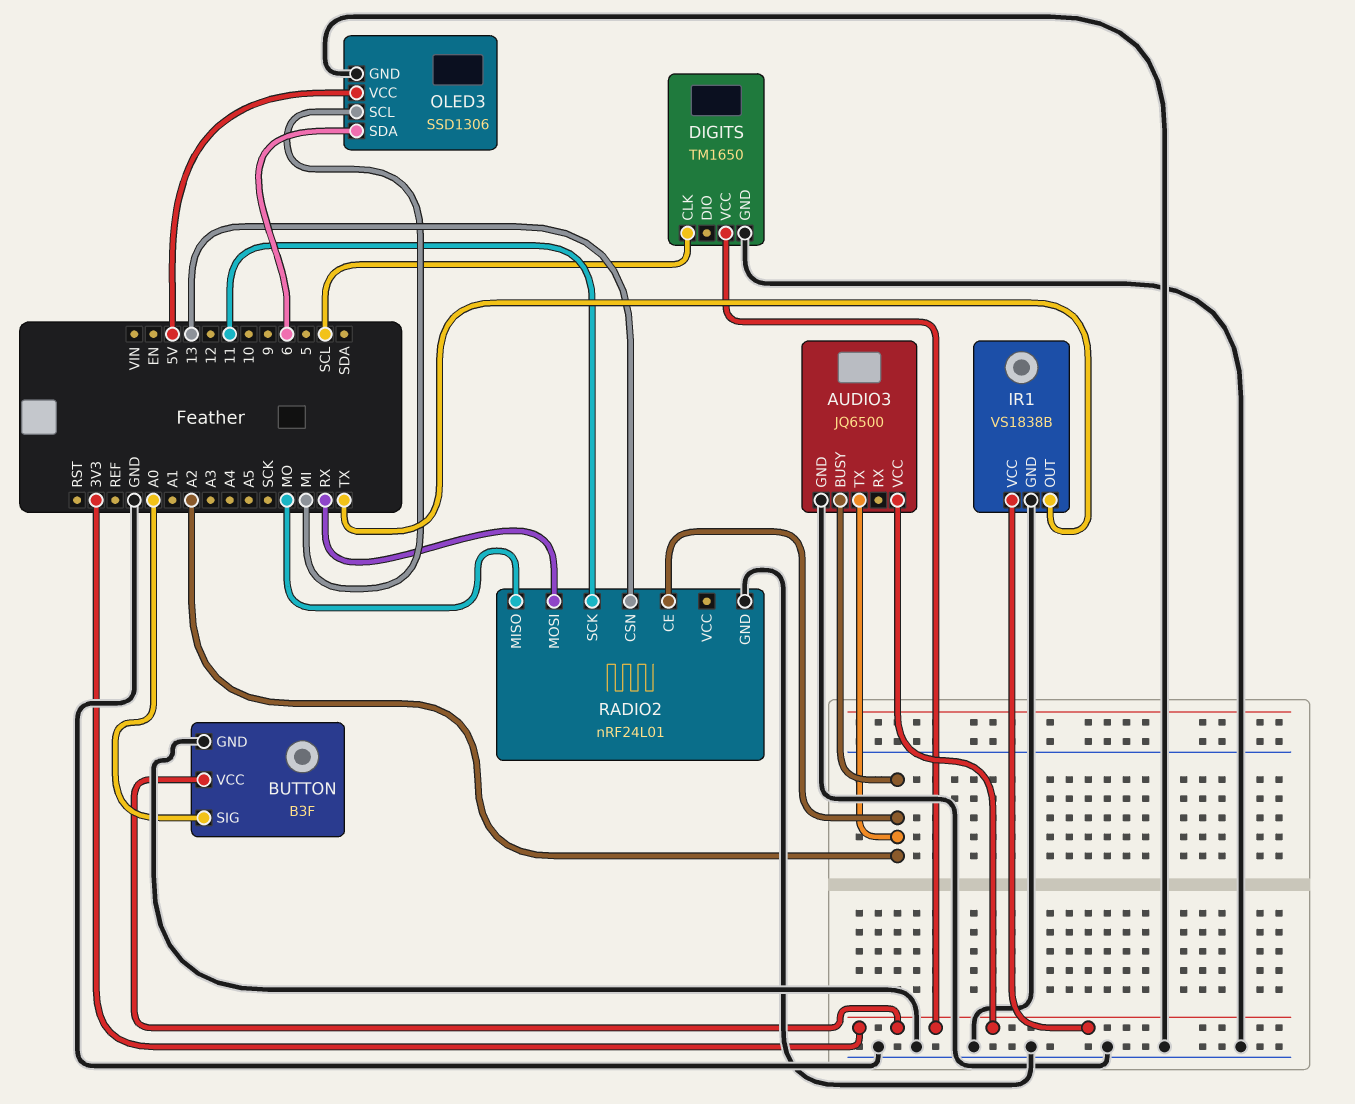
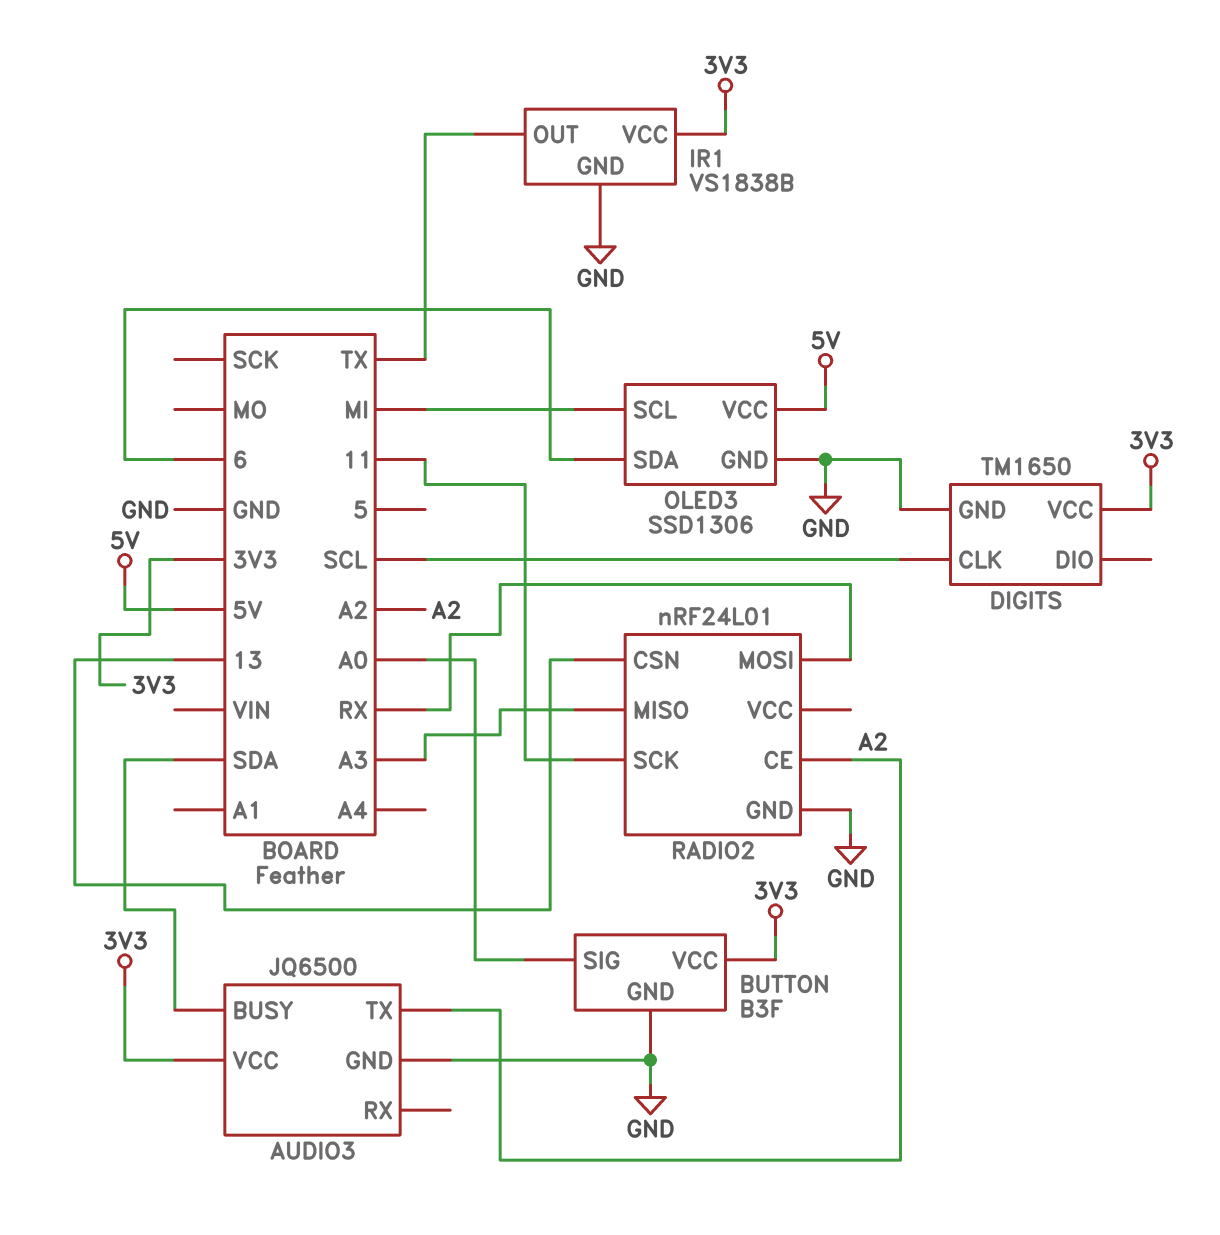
AUDIO3 pin BUSY: A2 -> SDA
RADIO2 pin MISO: MO -> A3

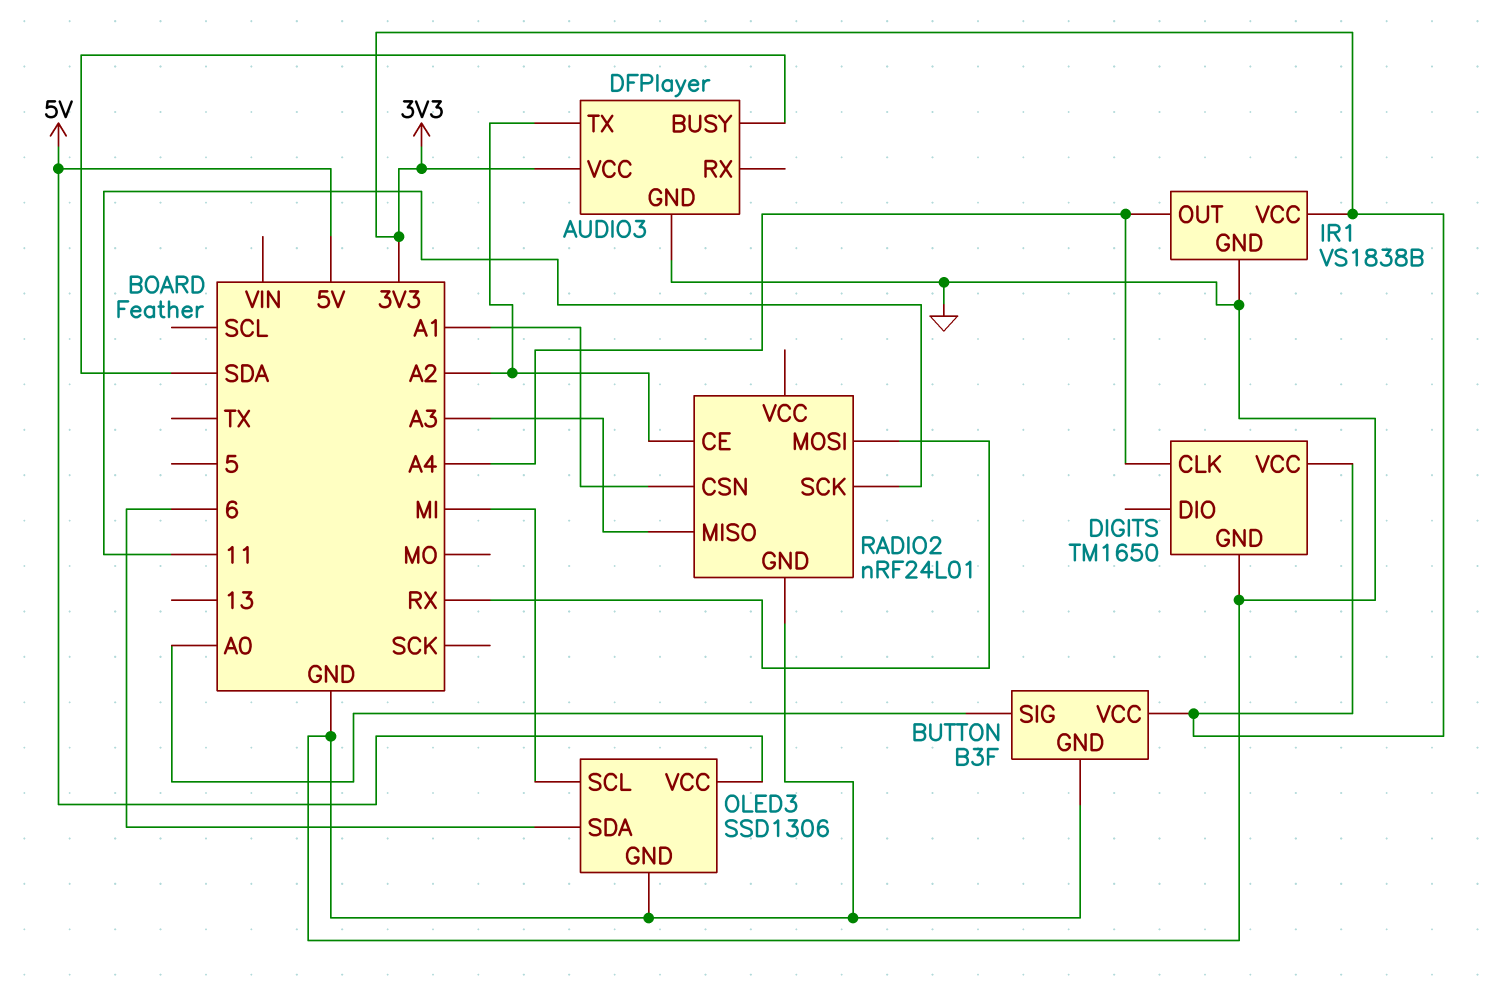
AUDIO3: JQ6500 -> DFPlayer
DIGITS pin CLK: SCL -> A4
IR1 pin OUT: TX -> A4
RADIO2 pin CSN: 13 -> A1

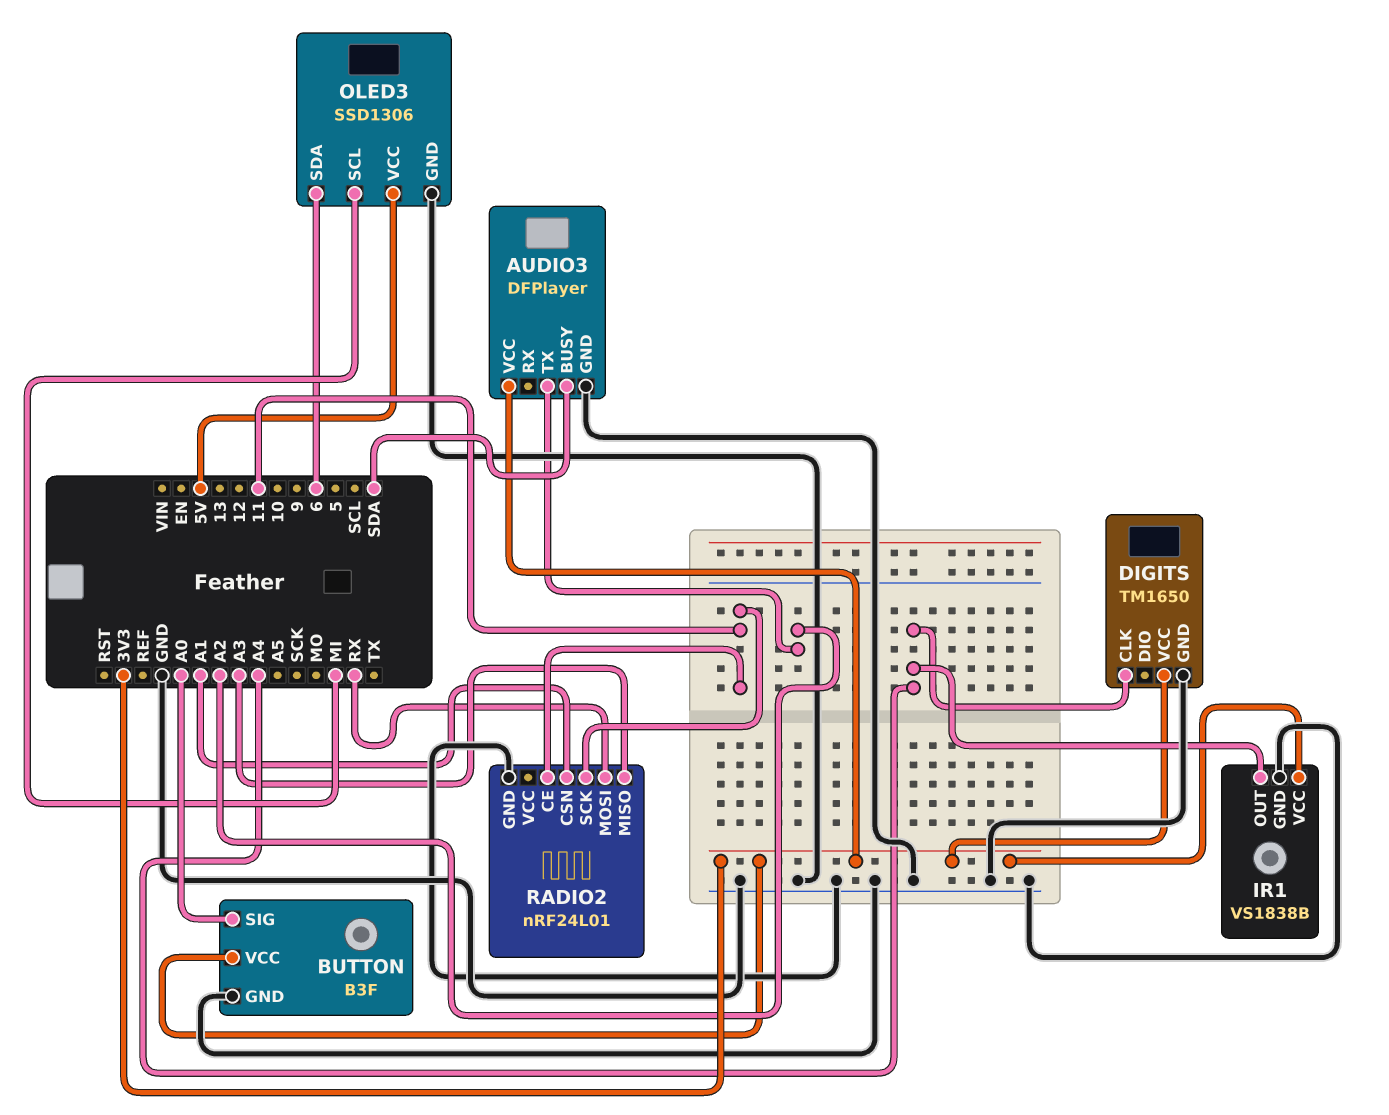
RADIO2 pin CE: A2 -> 11

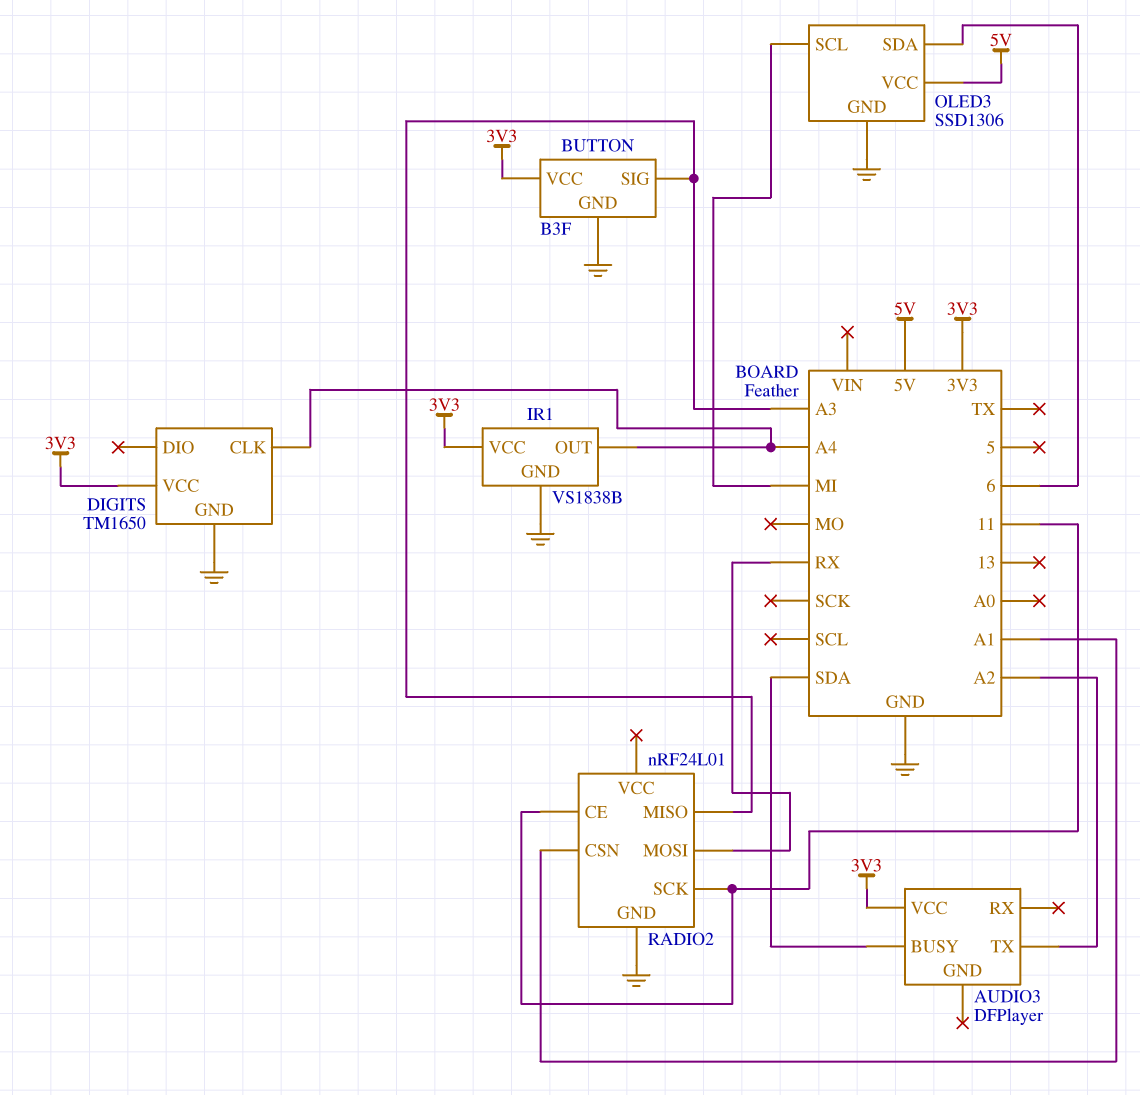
AUDIO3 pin GND: GND -> none
BUTTON pin SIG: A0 -> A3

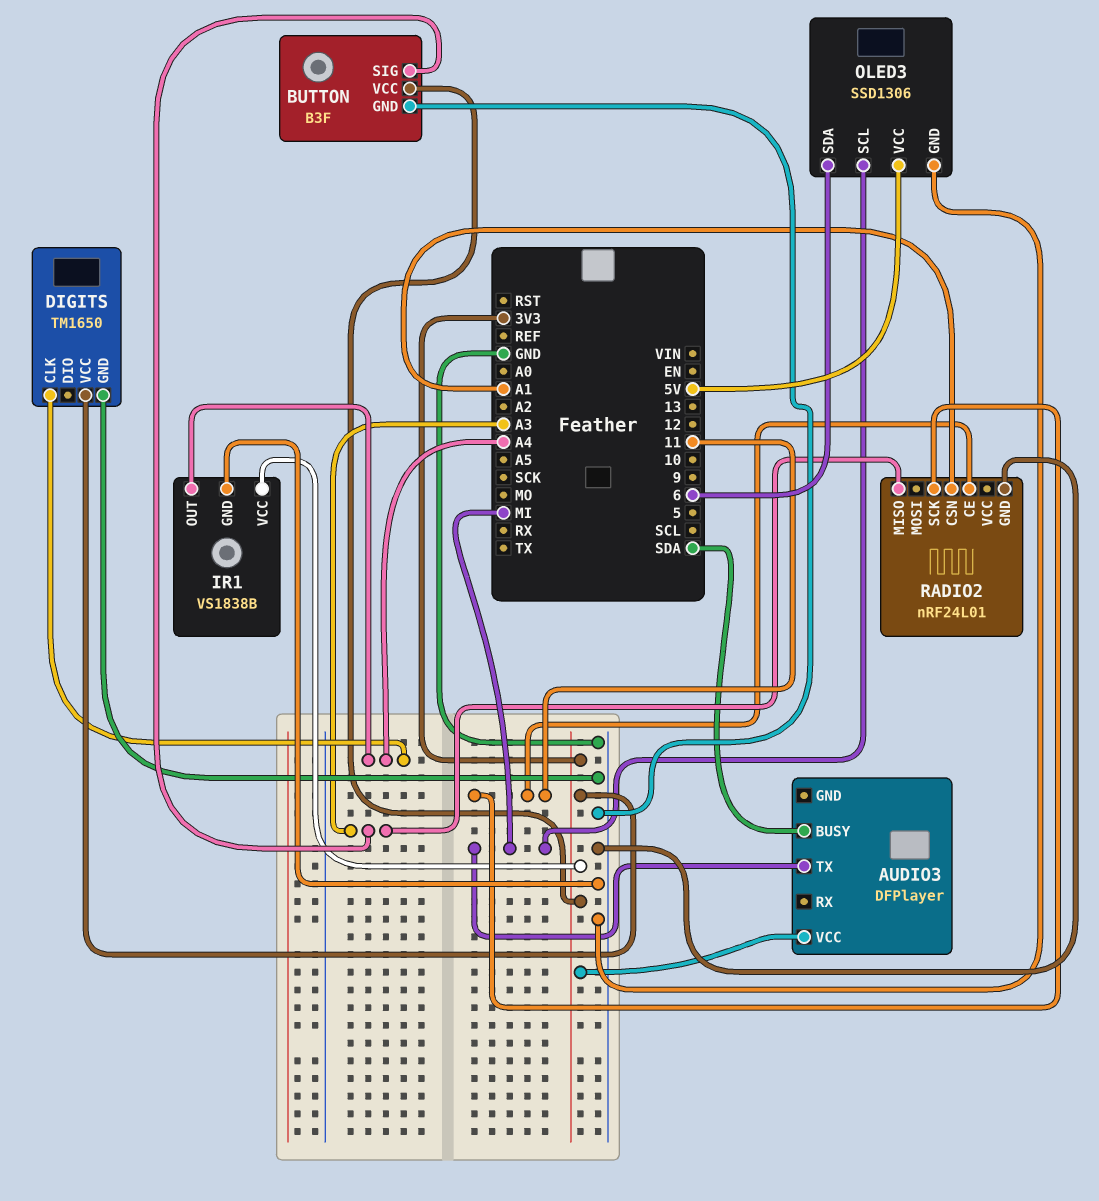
AUDIO3 pin TX: A2 -> MI
RADIO2 pin MOSI: RX -> none

